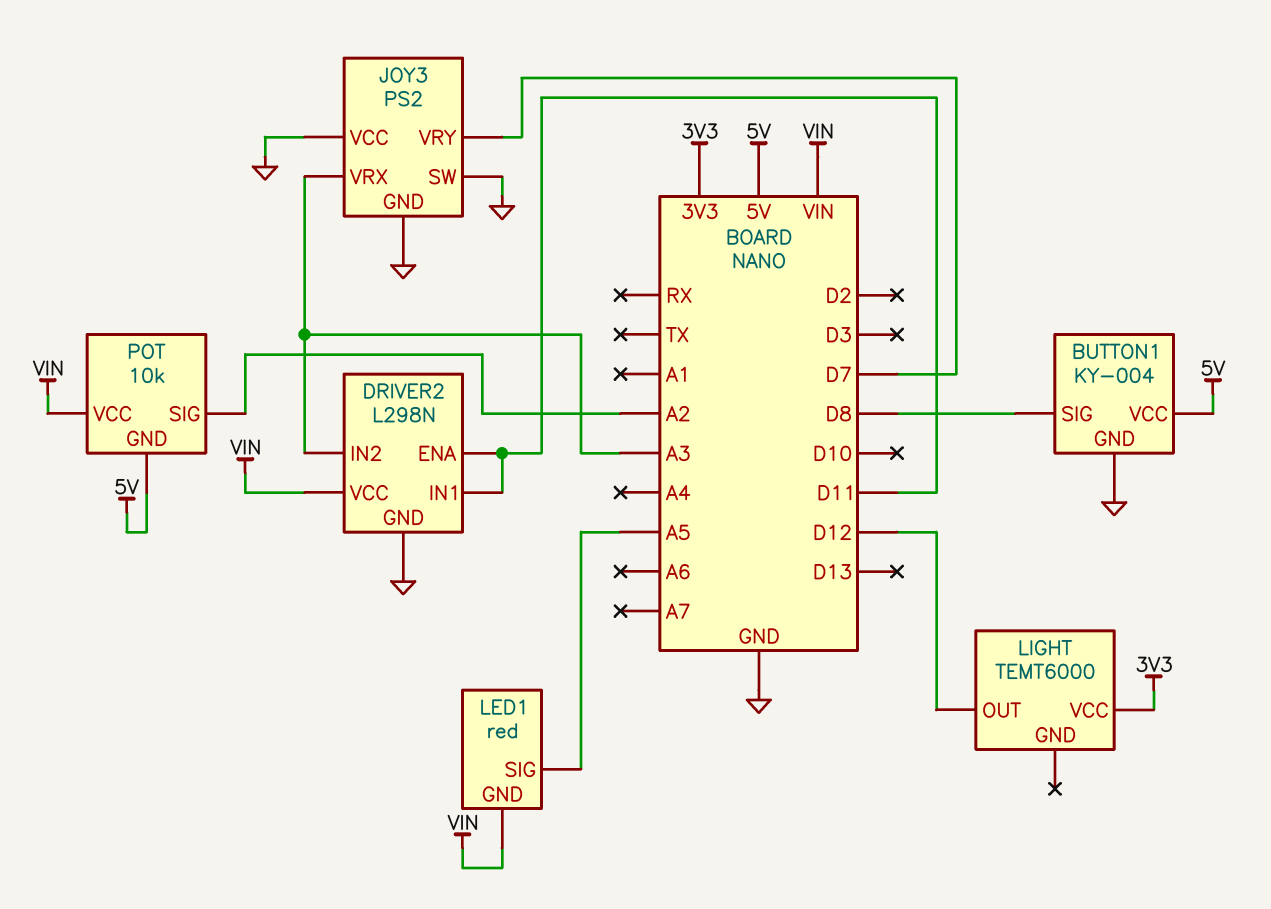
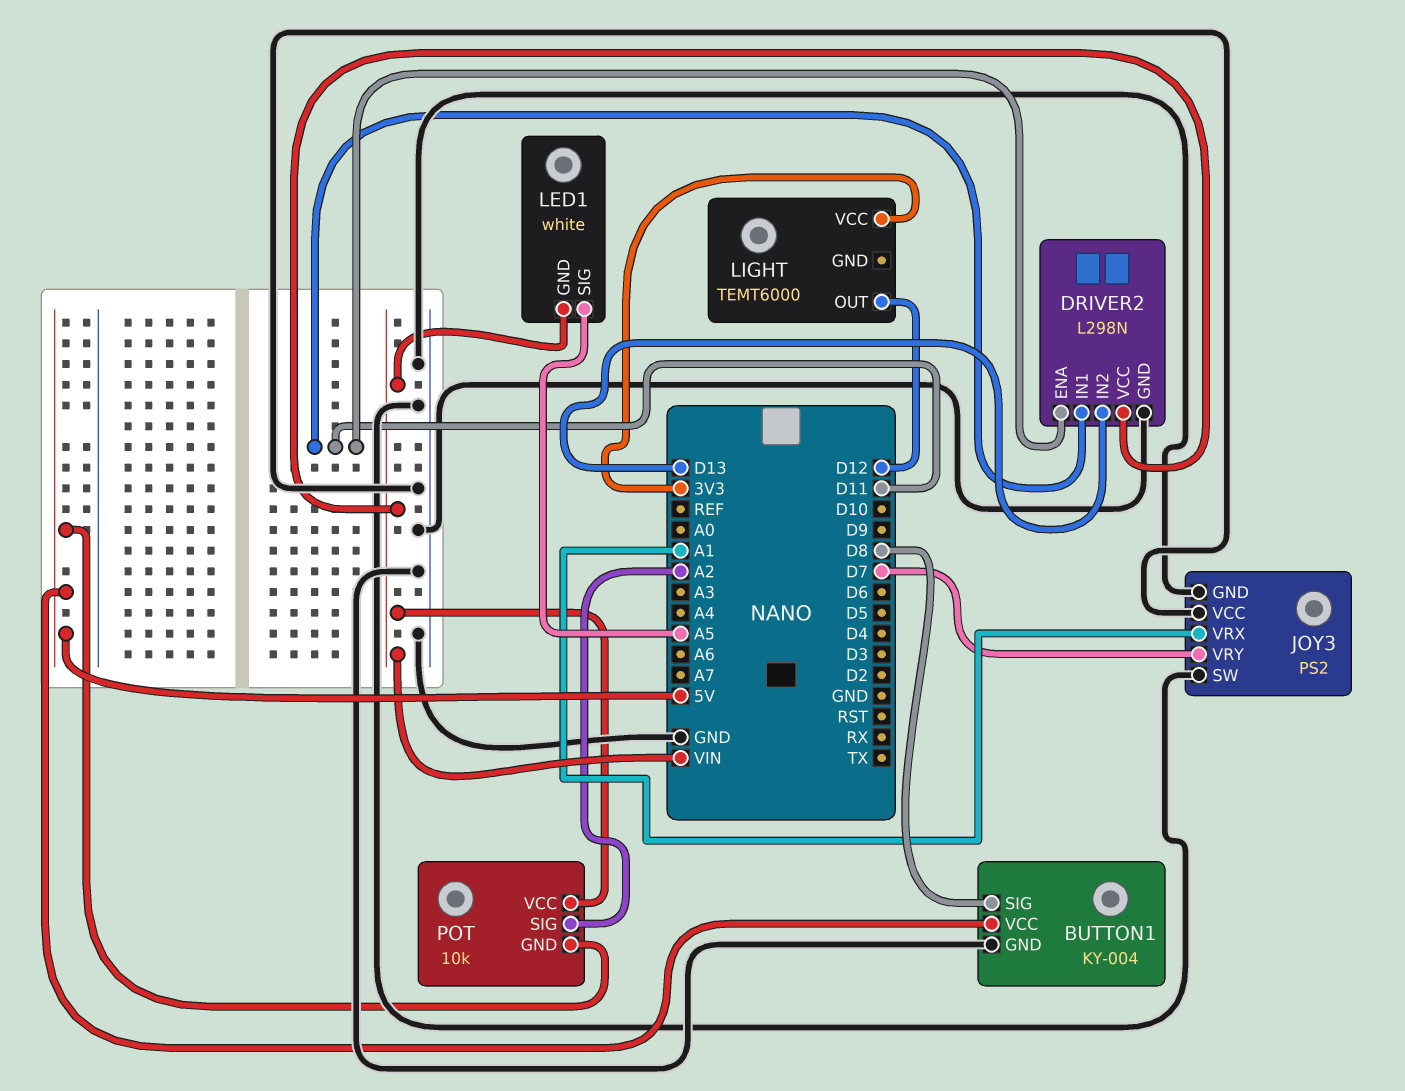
DRIVER2 pin IN2: A3 -> D13
JOY3 pin VRX: A3 -> A1
LED1: red -> white

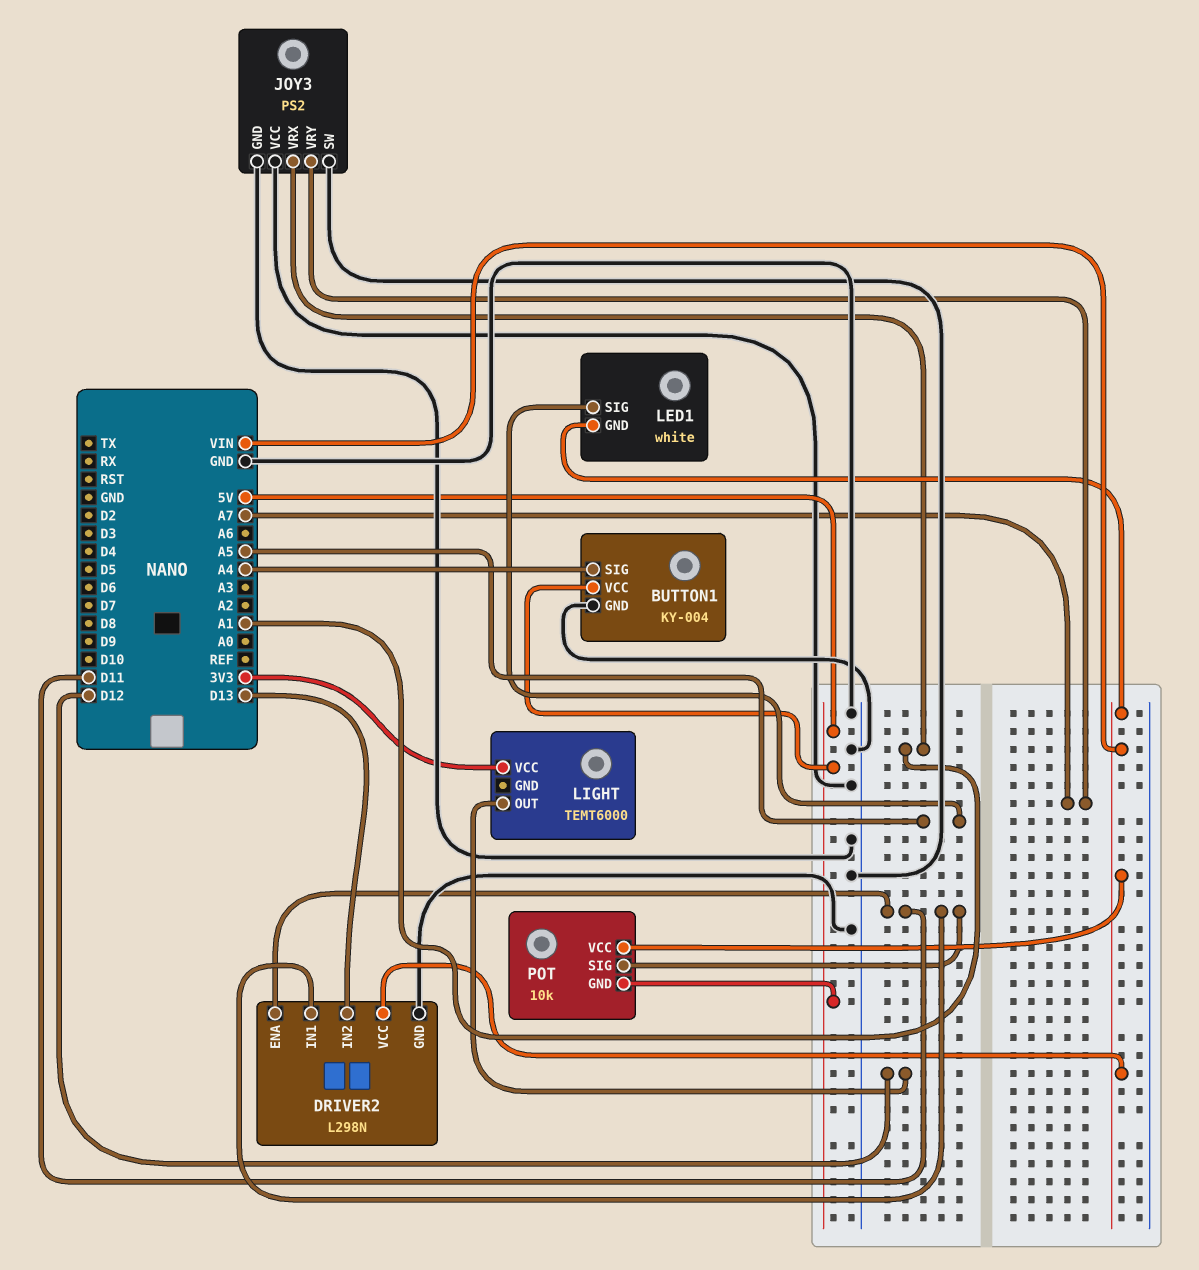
BUTTON1 pin SIG: D8 -> A4
JOY3 pin VRY: D7 -> A7
POT pin SIG: A2 -> D11

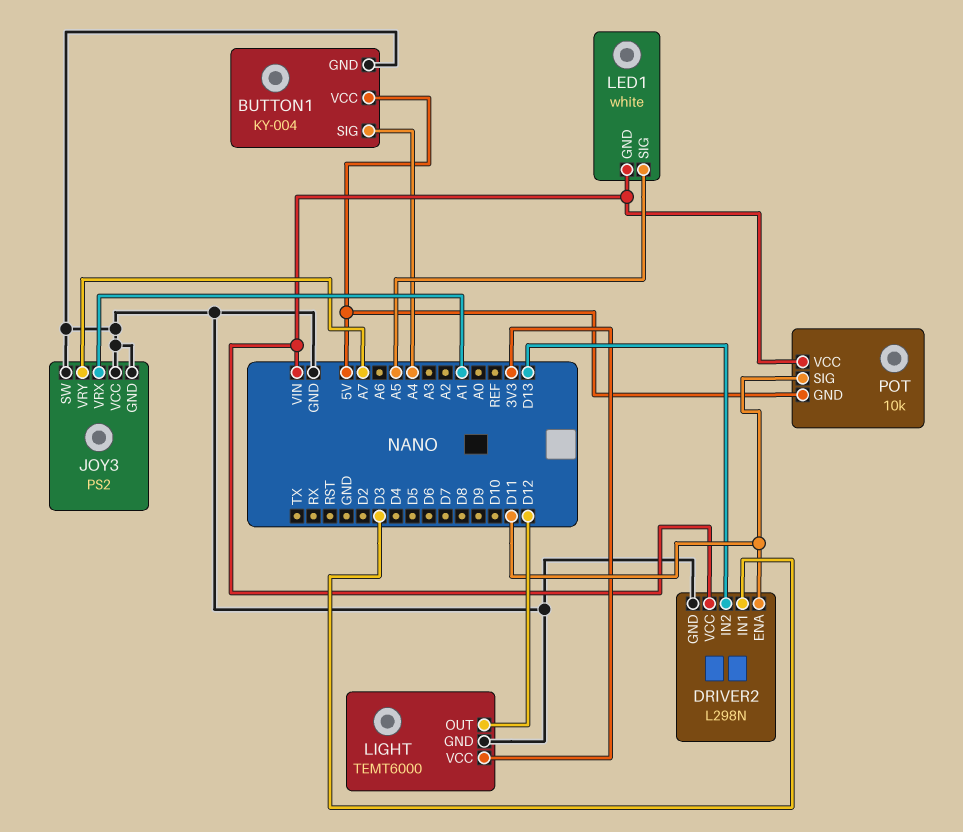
DRIVER2 pin IN1: D11 -> D3
LIGHT pin GND: none -> GND

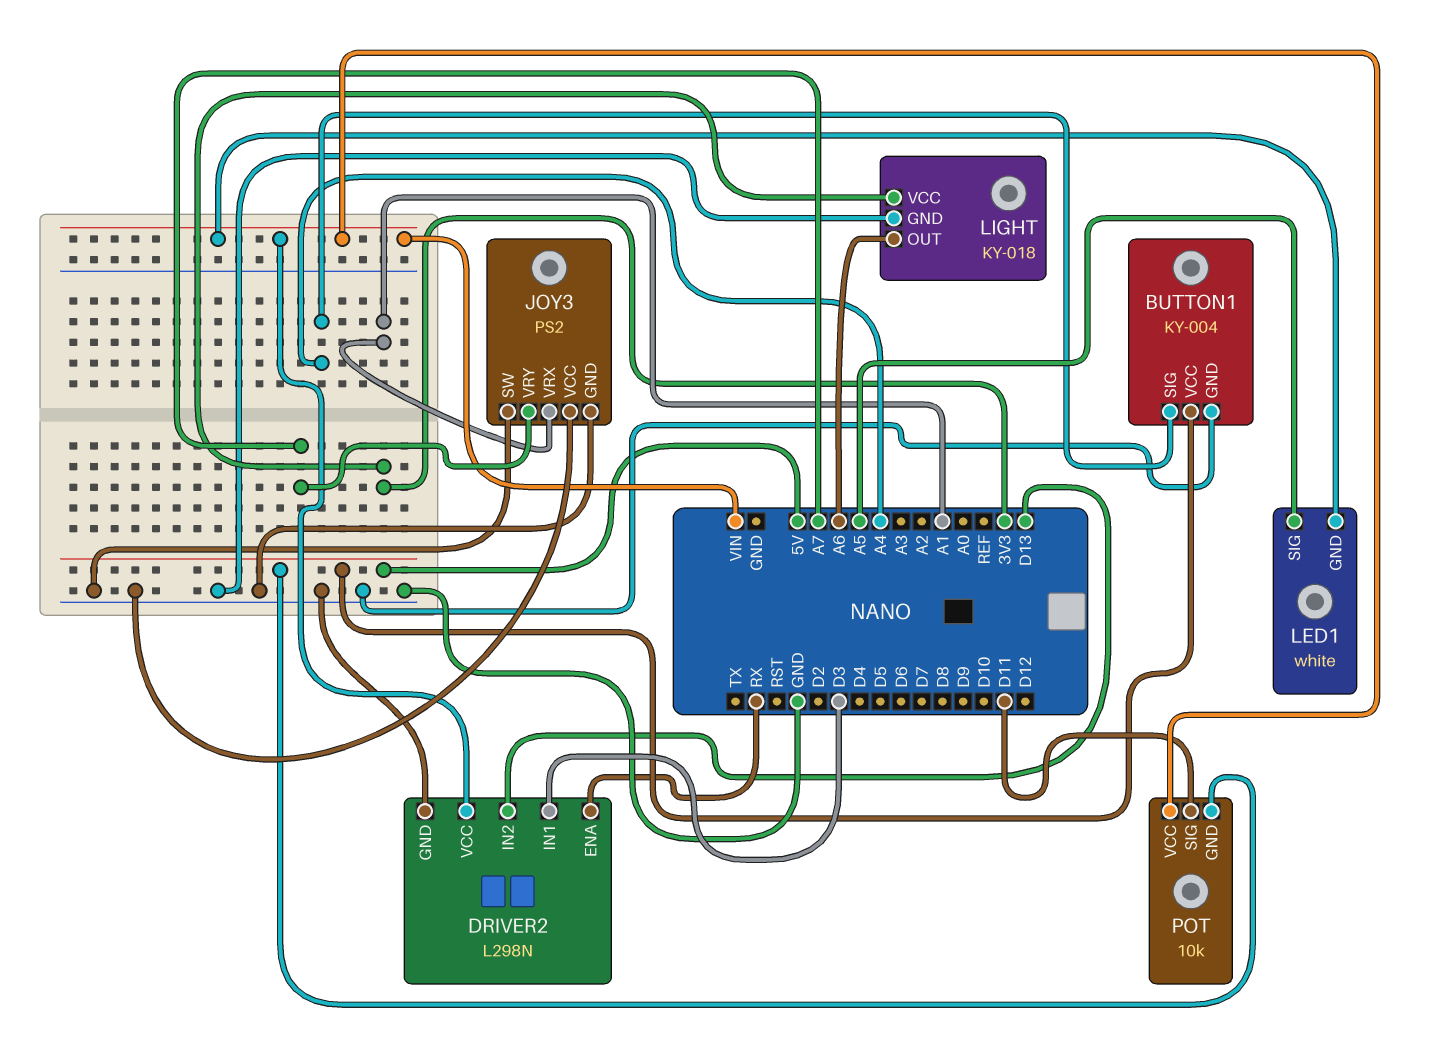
DRIVER2 pin ENA: D11 -> RX
LIGHT: TEMT6000 -> KY-018
LIGHT pin OUT: D12 -> A6

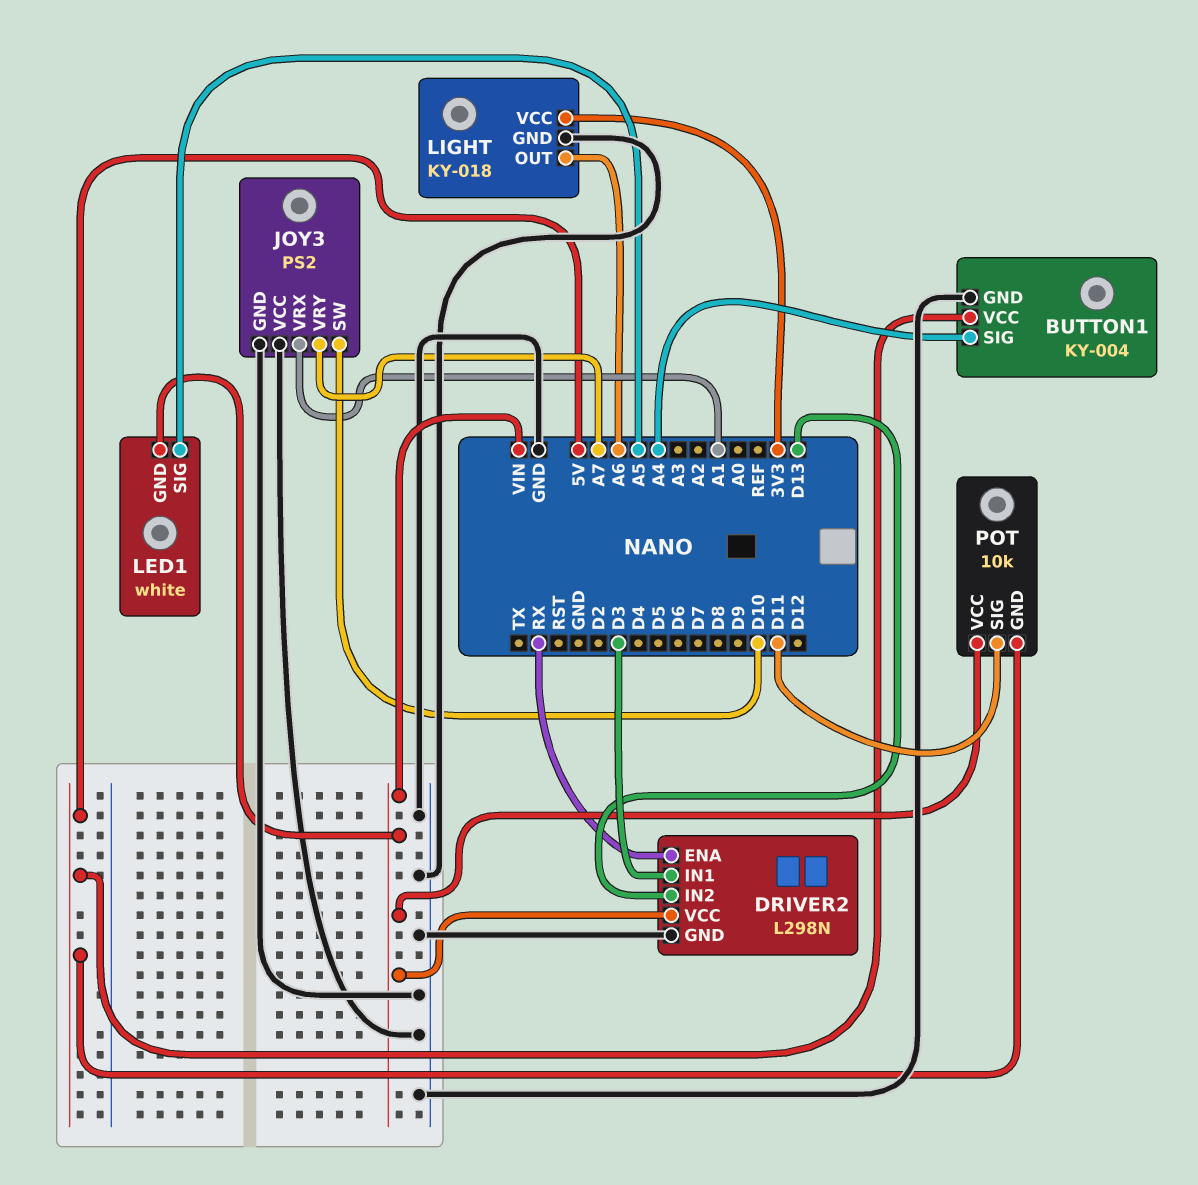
JOY3 pin SW: GND -> D10

